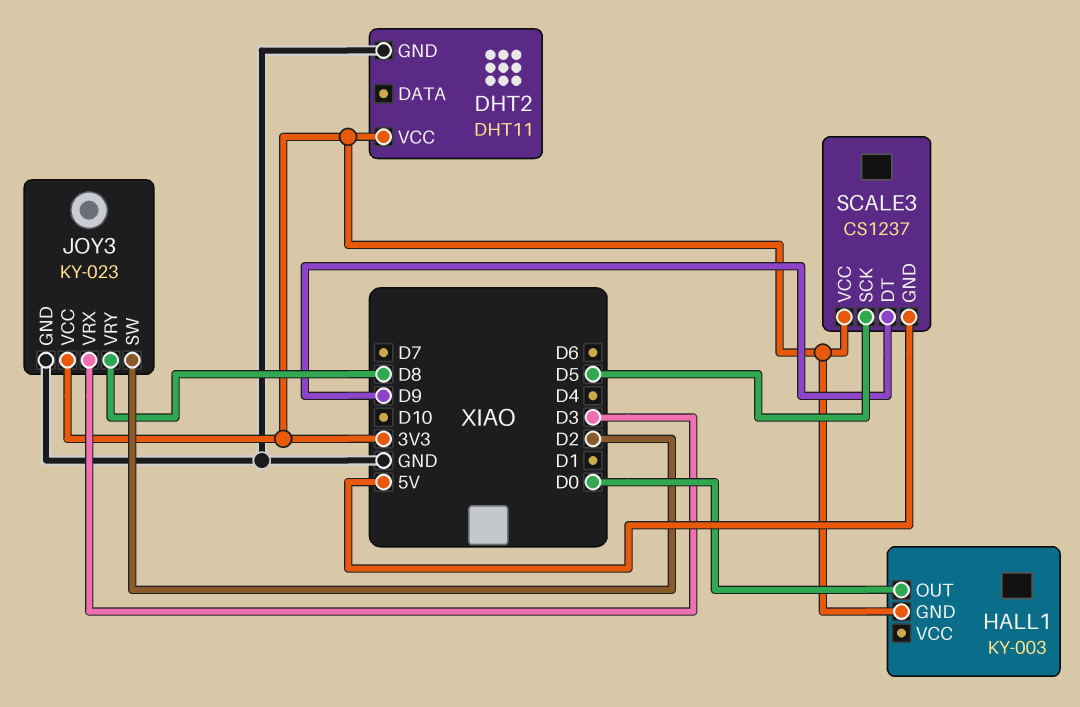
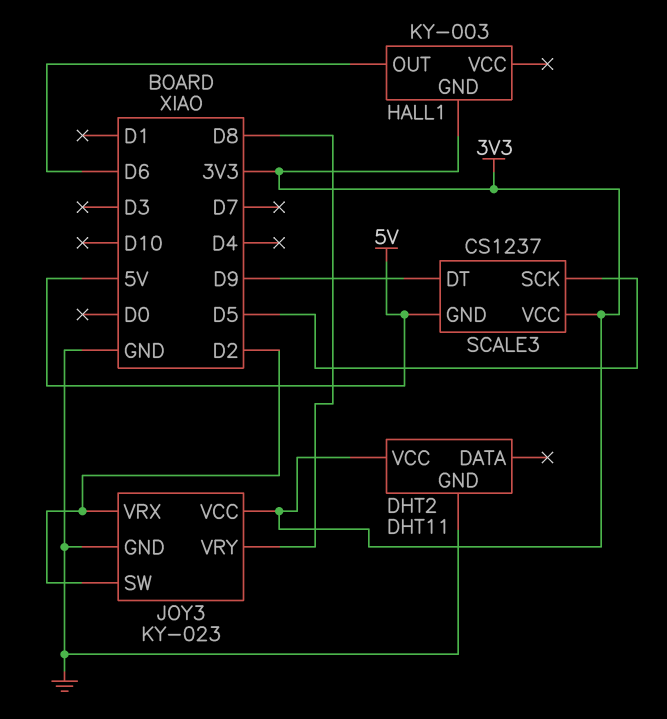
HALL1 pin OUT: D0 -> D6
JOY3 pin VRX: D3 -> D2

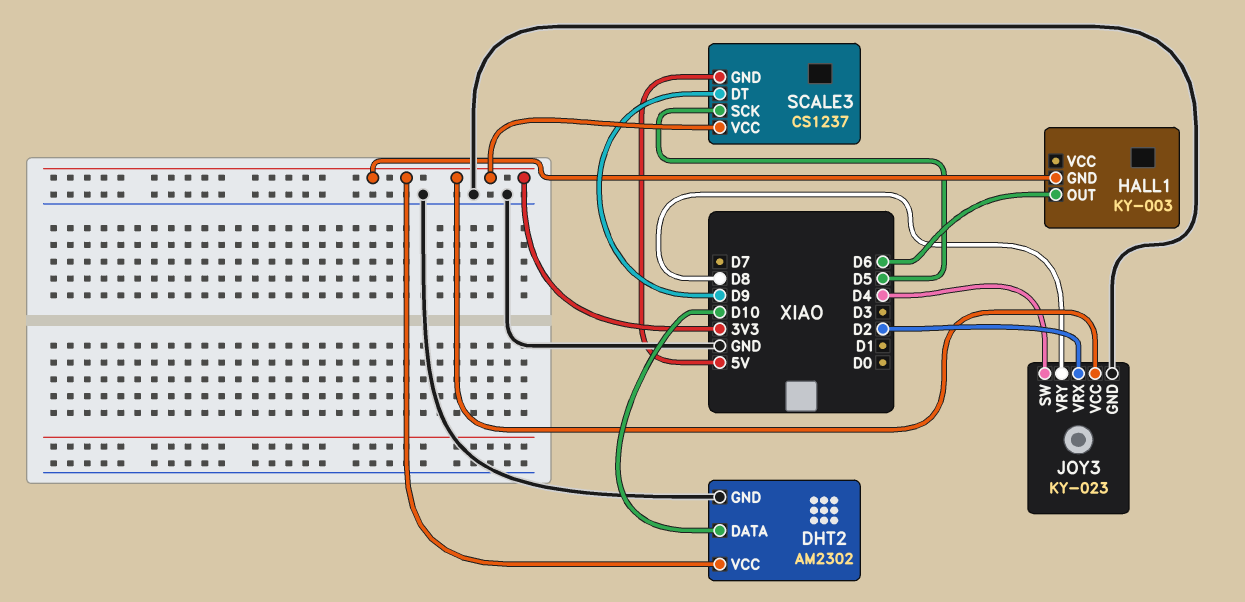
DHT2: DHT11 -> AM2302
DHT2 pin DATA: none -> D10
JOY3 pin SW: D2 -> D4

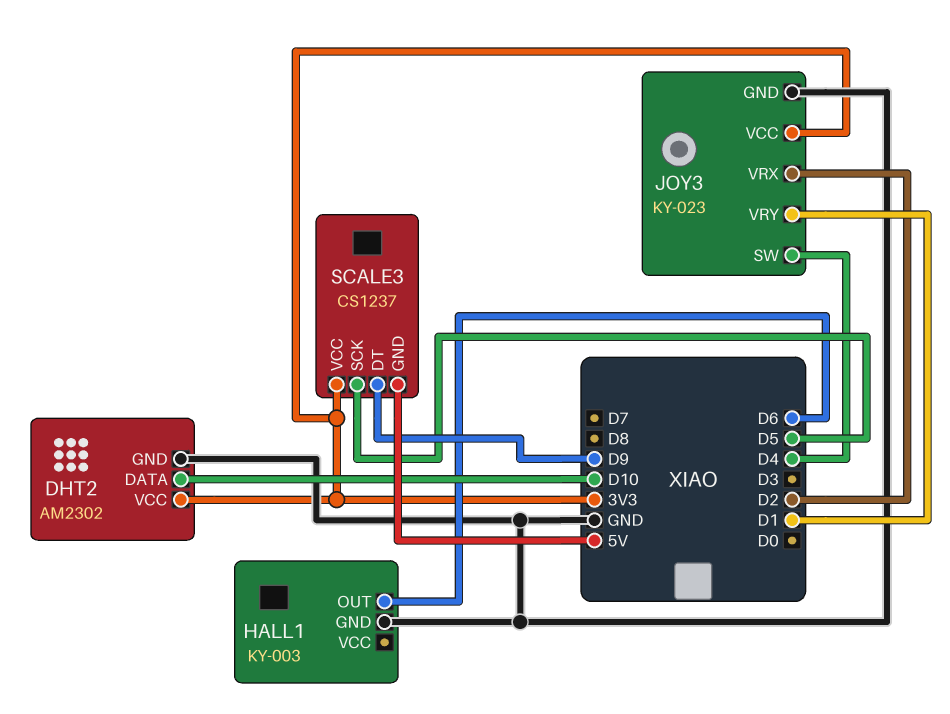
HALL1 pin GND: 3V3 -> GND
JOY3 pin VRY: D8 -> D1

